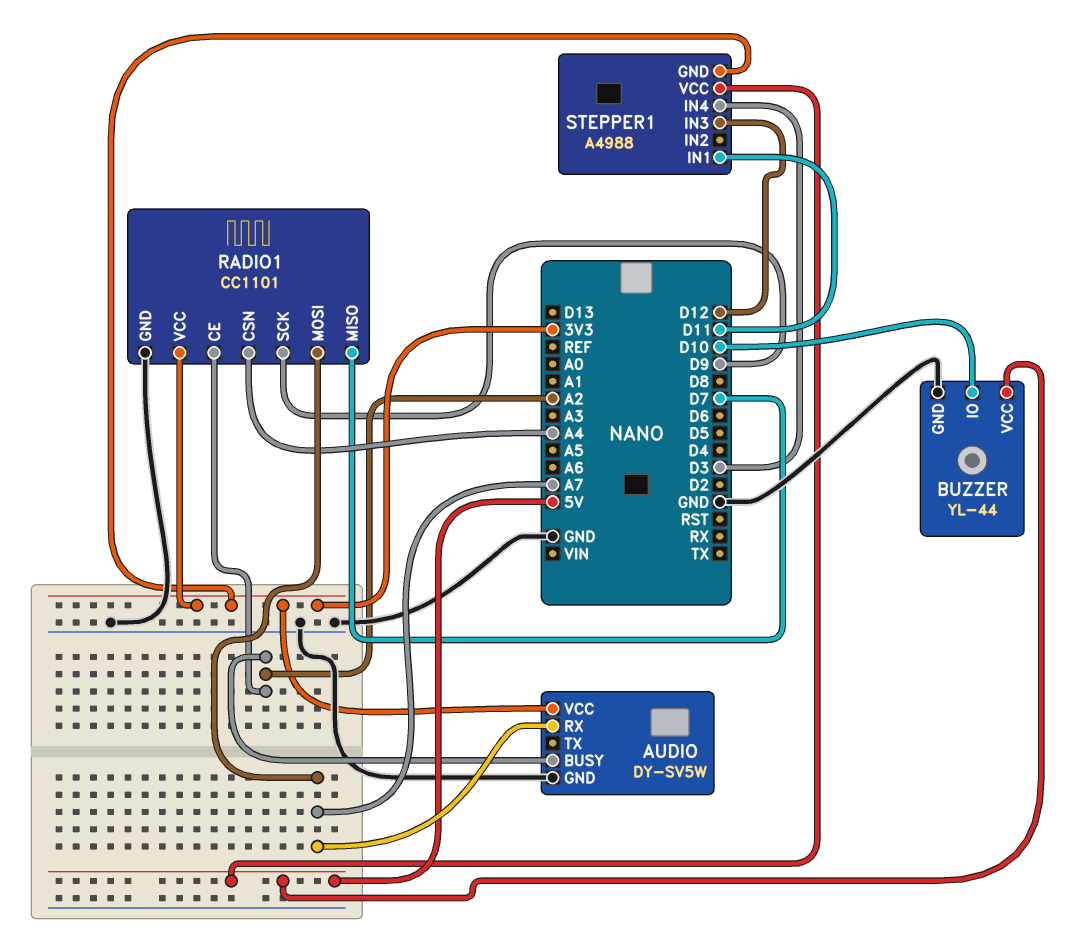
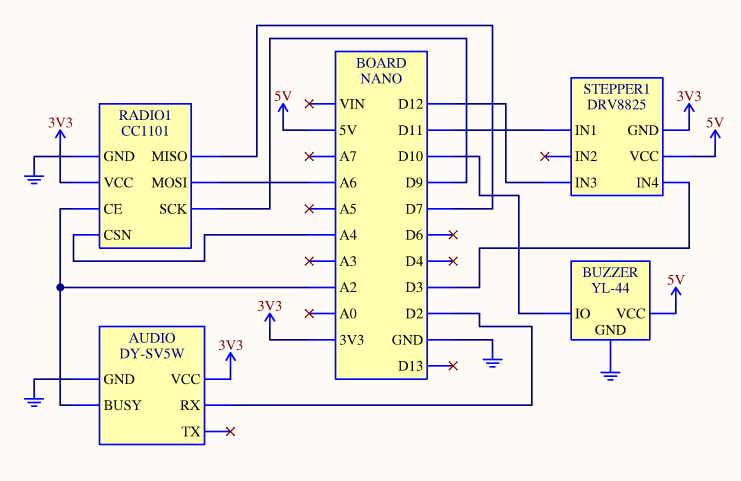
AUDIO pin RX: A7 -> D2
RADIO1 pin MOSI: A7 -> A6
STEPPER1: A4988 -> DRV8825

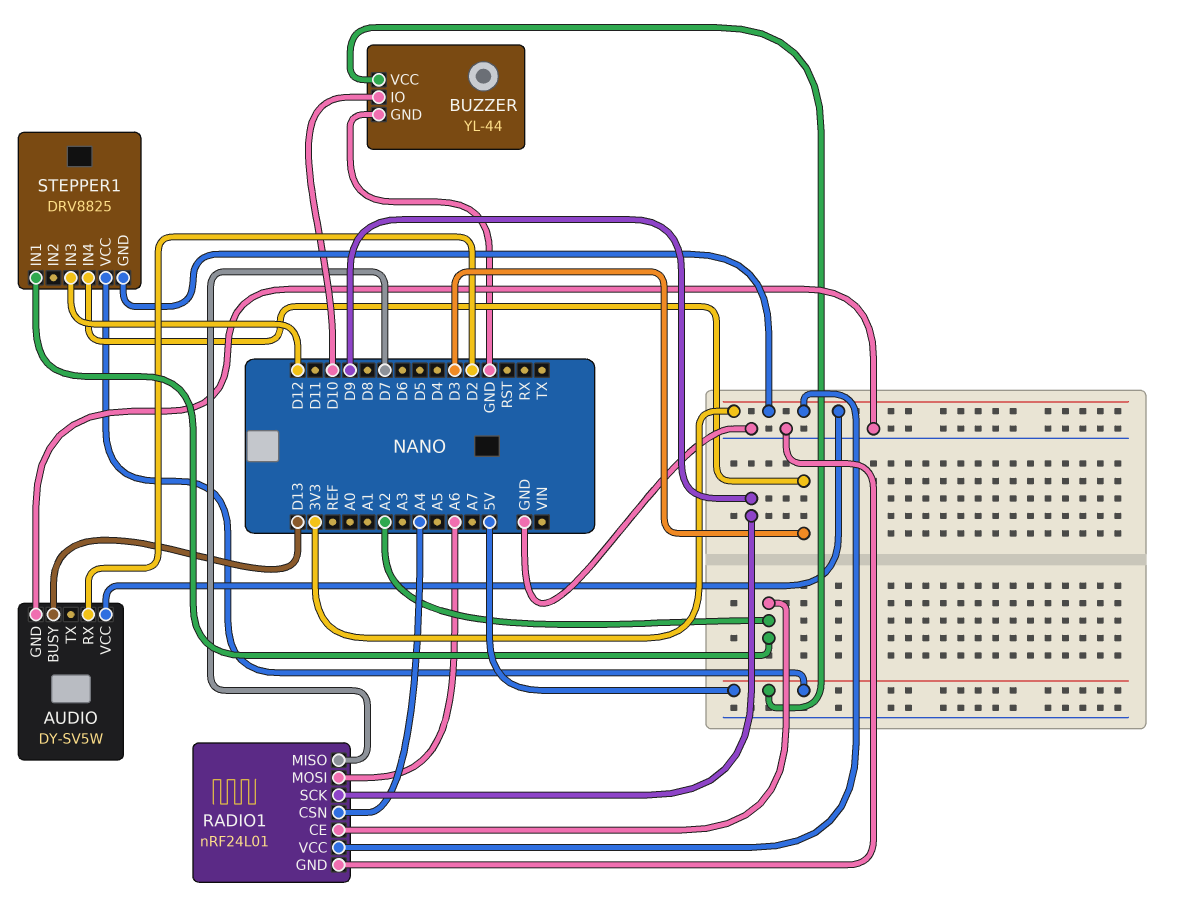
AUDIO pin BUSY: A2 -> D13
RADIO1: CC1101 -> nRF24L01
STEPPER1 pin IN1: D11 -> A2

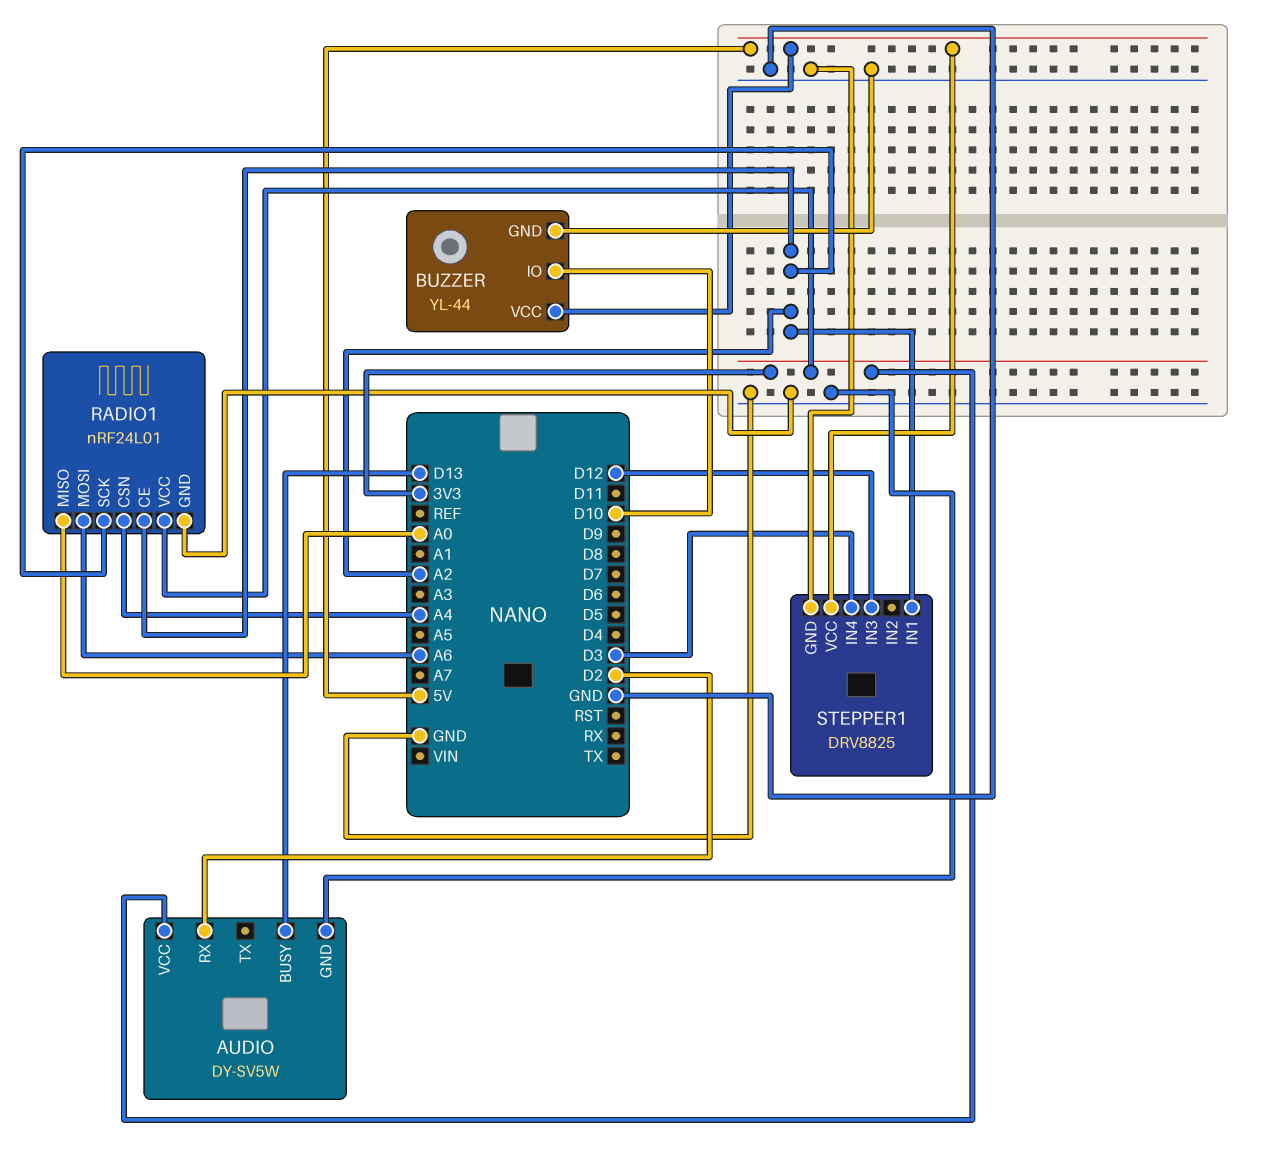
RADIO1 pin MISO: D7 -> A0
RADIO1 pin SCK: D9 -> A2
STEPPER1 pin GND: 3V3 -> GND

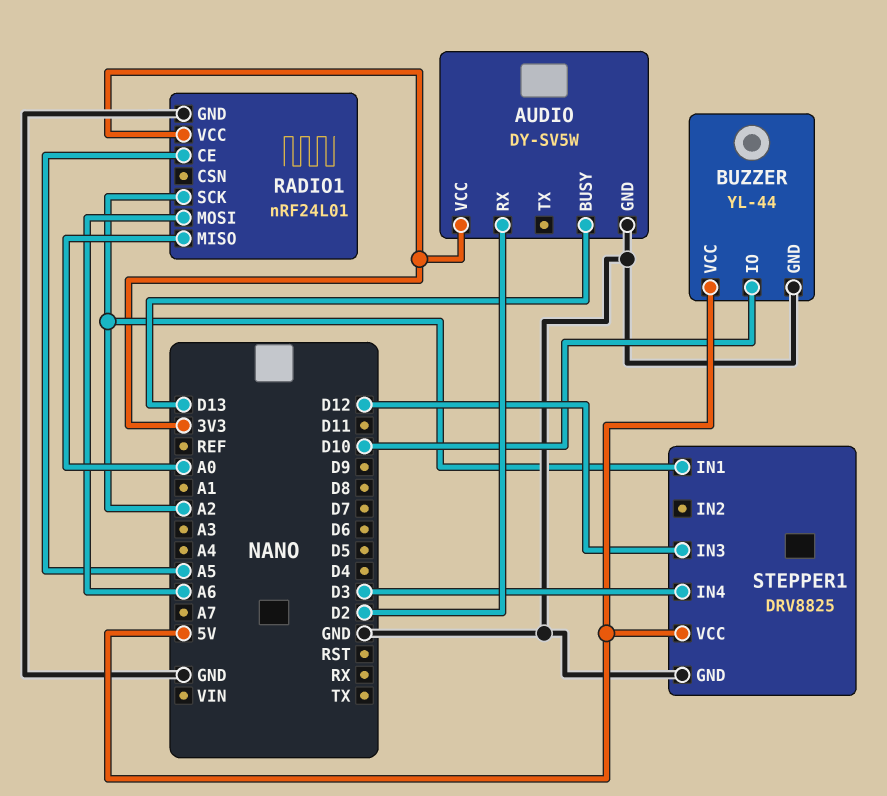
RADIO1 pin CE: A2 -> A5
RADIO1 pin CSN: A4 -> none

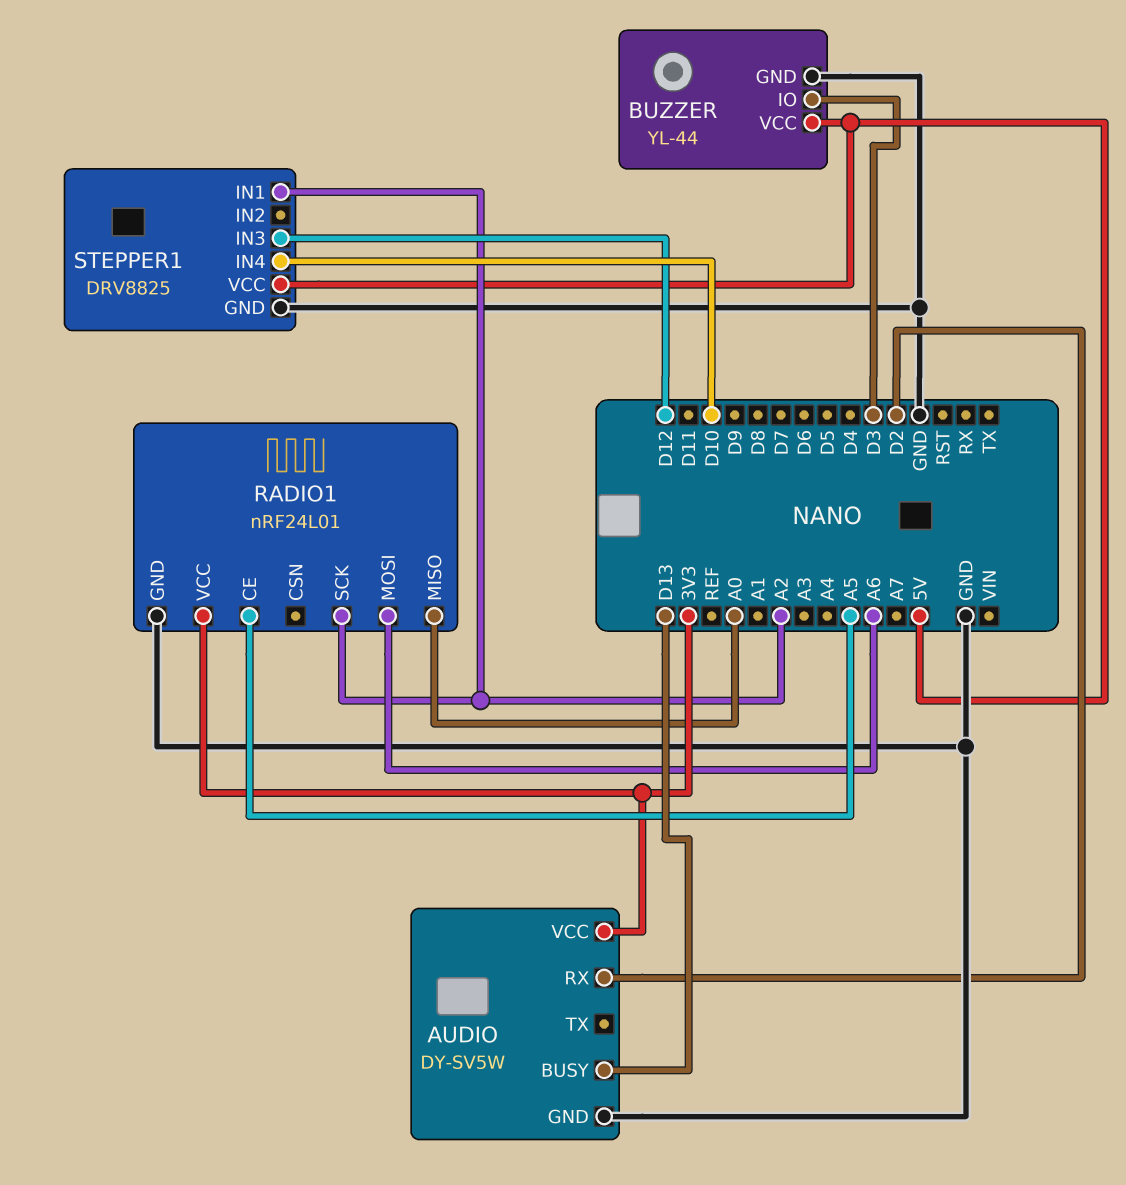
BUZZER pin IO: D10 -> D3
STEPPER1 pin IN4: D3 -> D10

